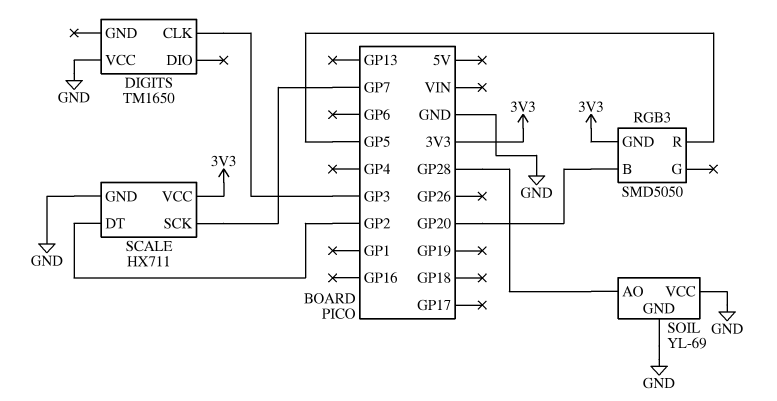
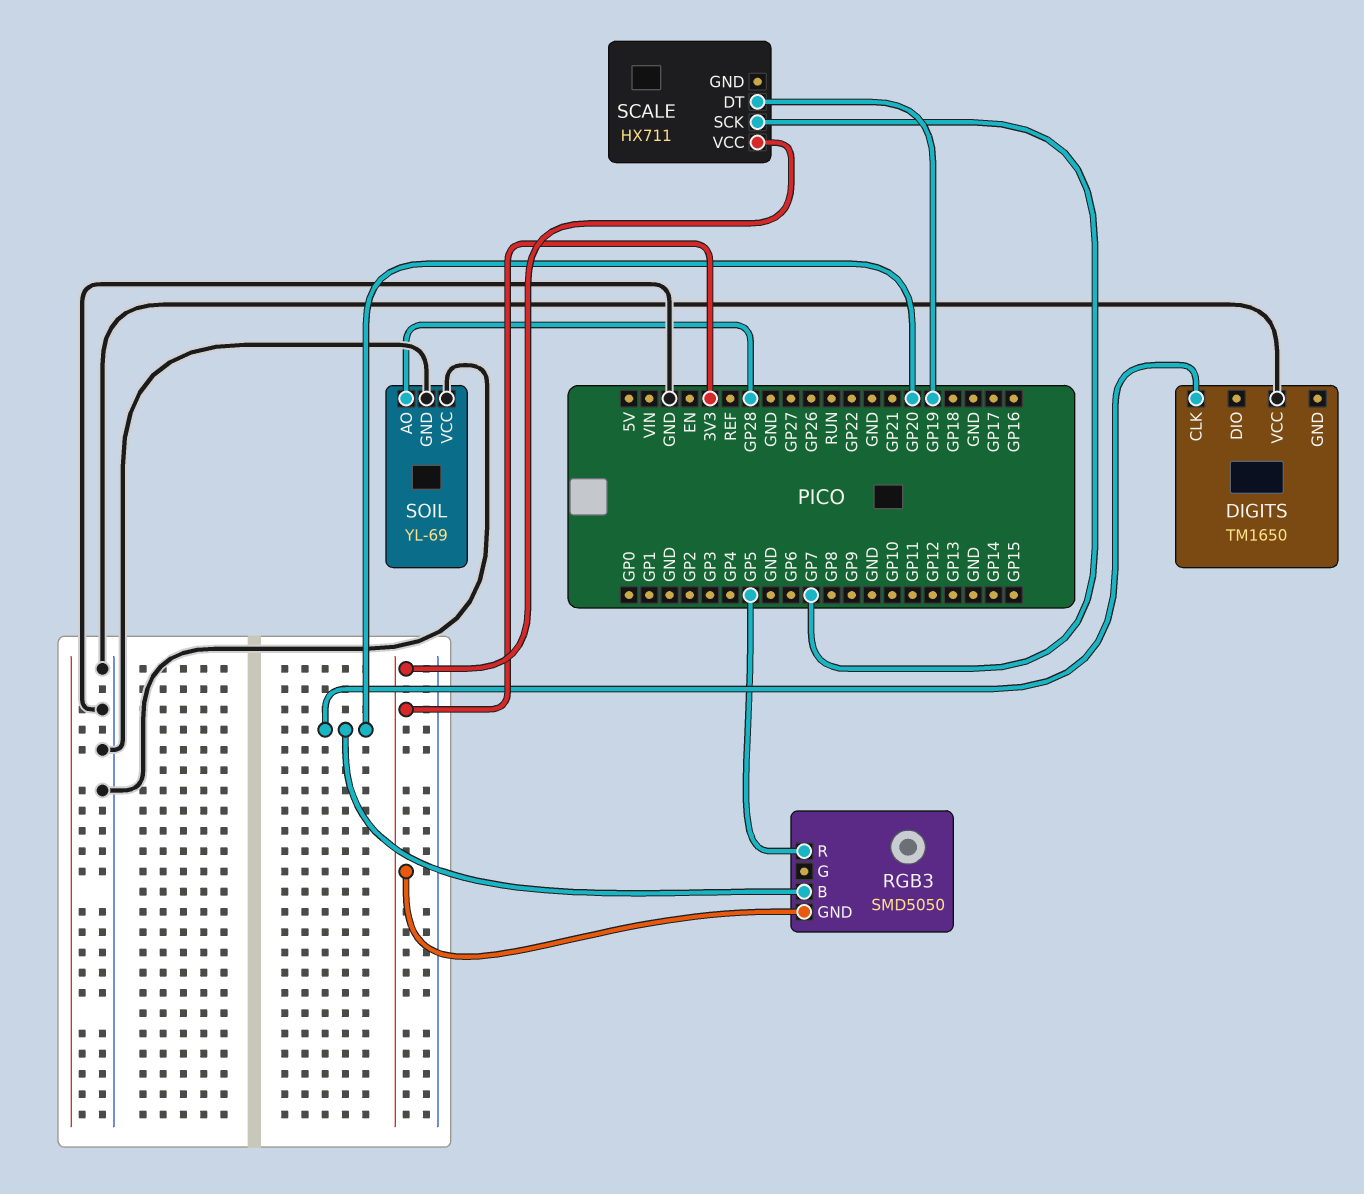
DIGITS pin CLK: GP3 -> GP20
SCALE pin DT: GP2 -> GP19
SCALE pin GND: GND -> none

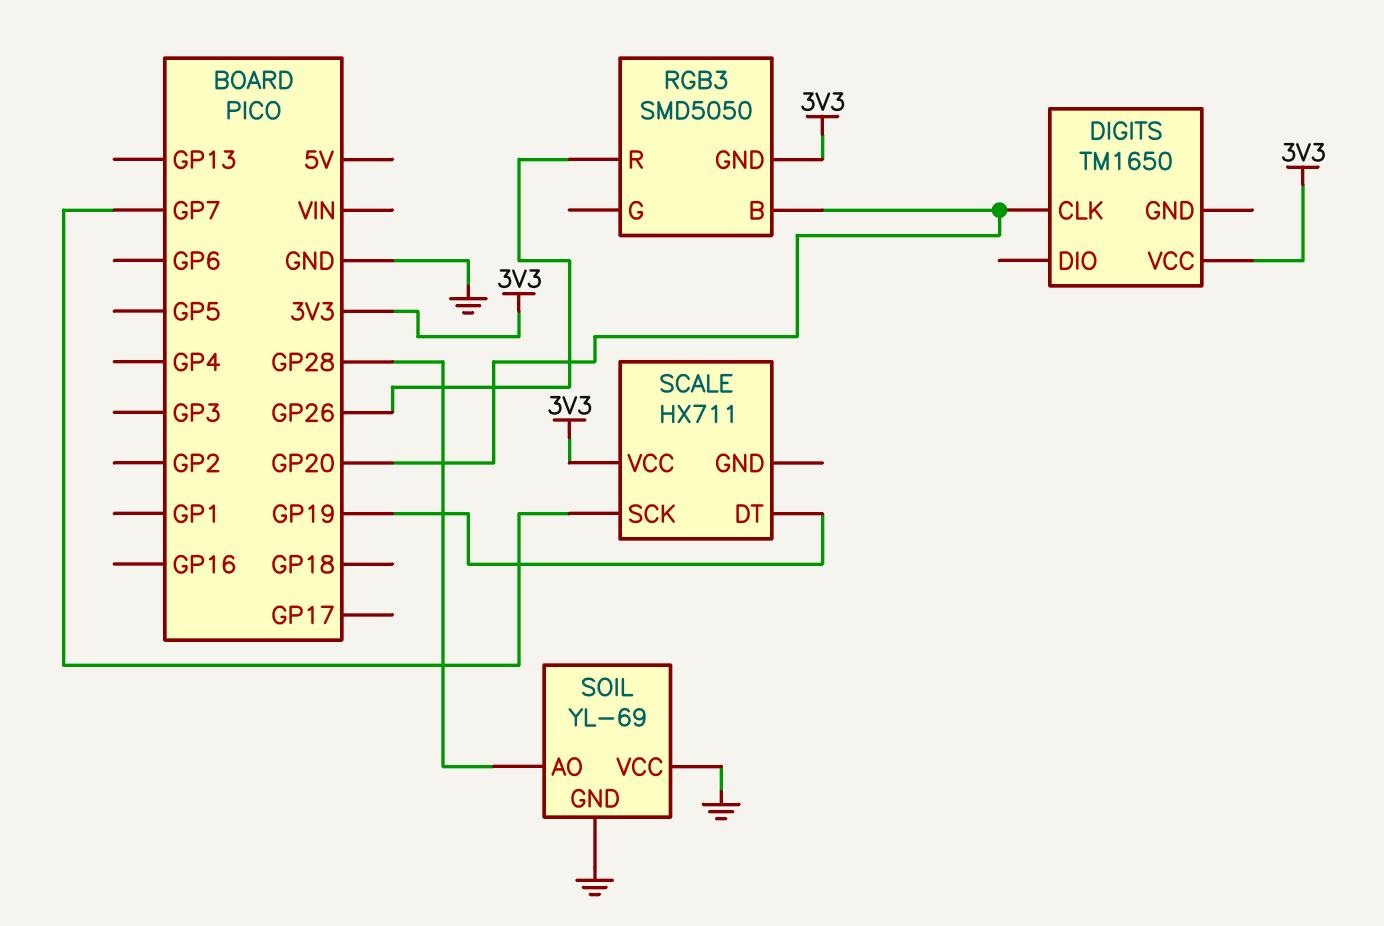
DIGITS pin VCC: GND -> 3V3
RGB3 pin R: GP5 -> GP26

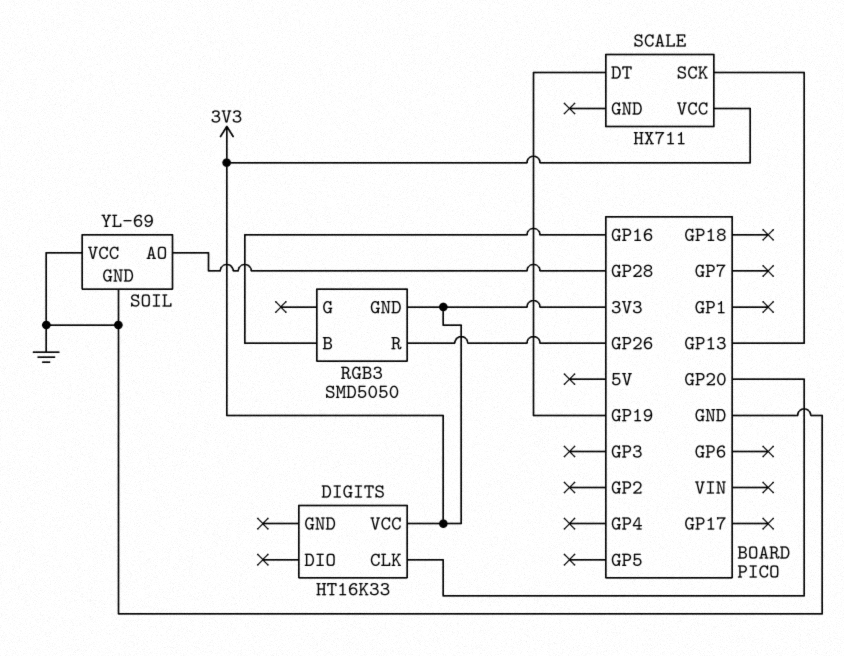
DIGITS: TM1650 -> HT16K33
RGB3 pin B: GP20 -> GP16
SCALE pin SCK: GP7 -> GP13

